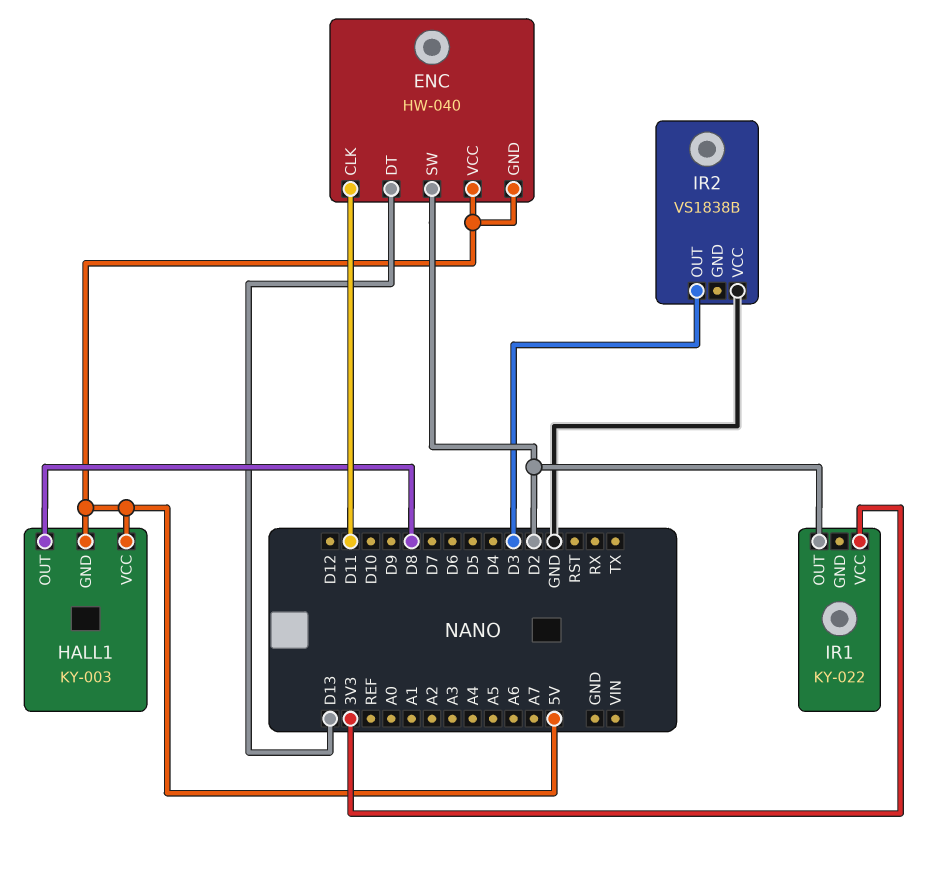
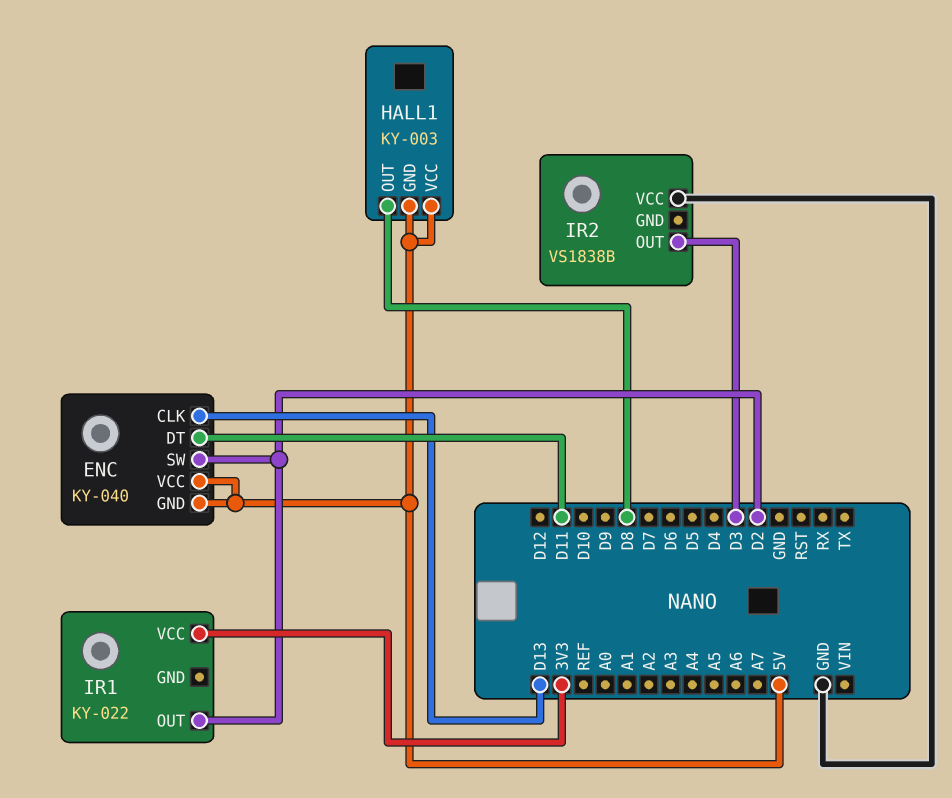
ENC: HW-040 -> KY-040
ENC pin CLK: D11 -> D13
ENC pin DT: D13 -> D11

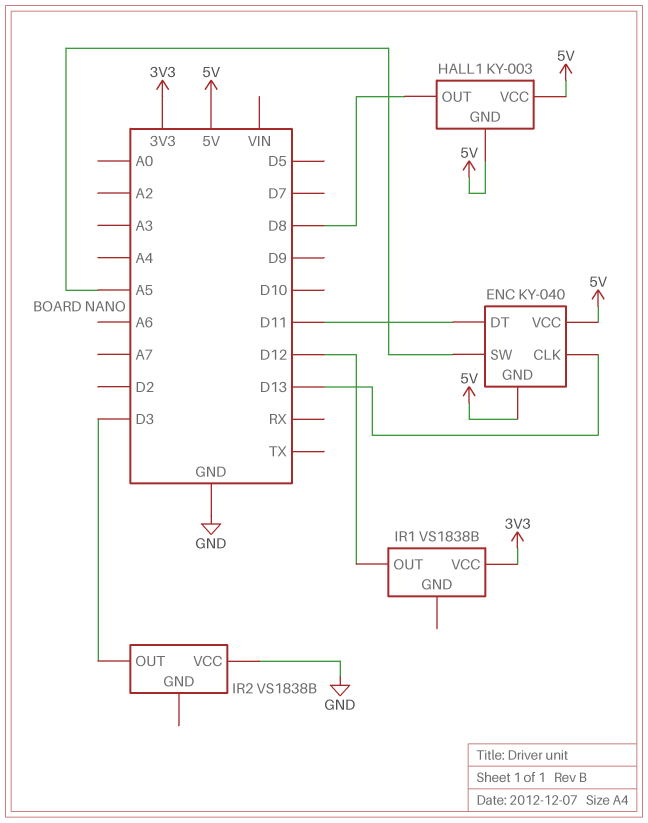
ENC pin SW: D2 -> A5
IR1: KY-022 -> VS1838B
IR1 pin OUT: D2 -> D12

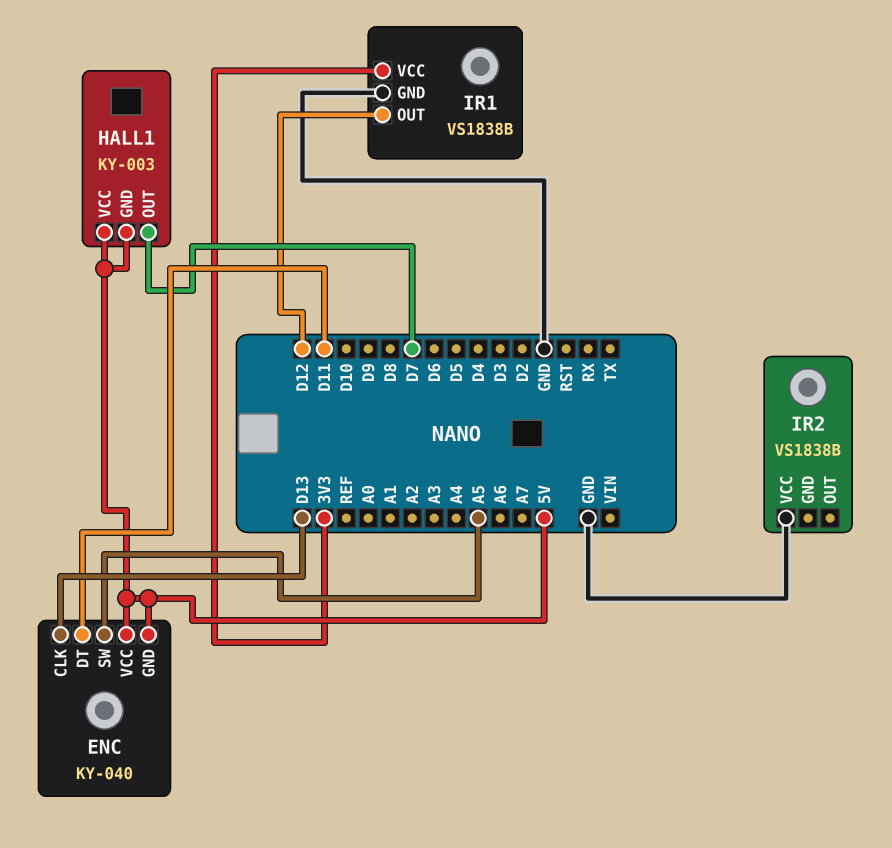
HALL1 pin OUT: D8 -> D7
IR1 pin GND: none -> GND
IR2 pin OUT: D3 -> none

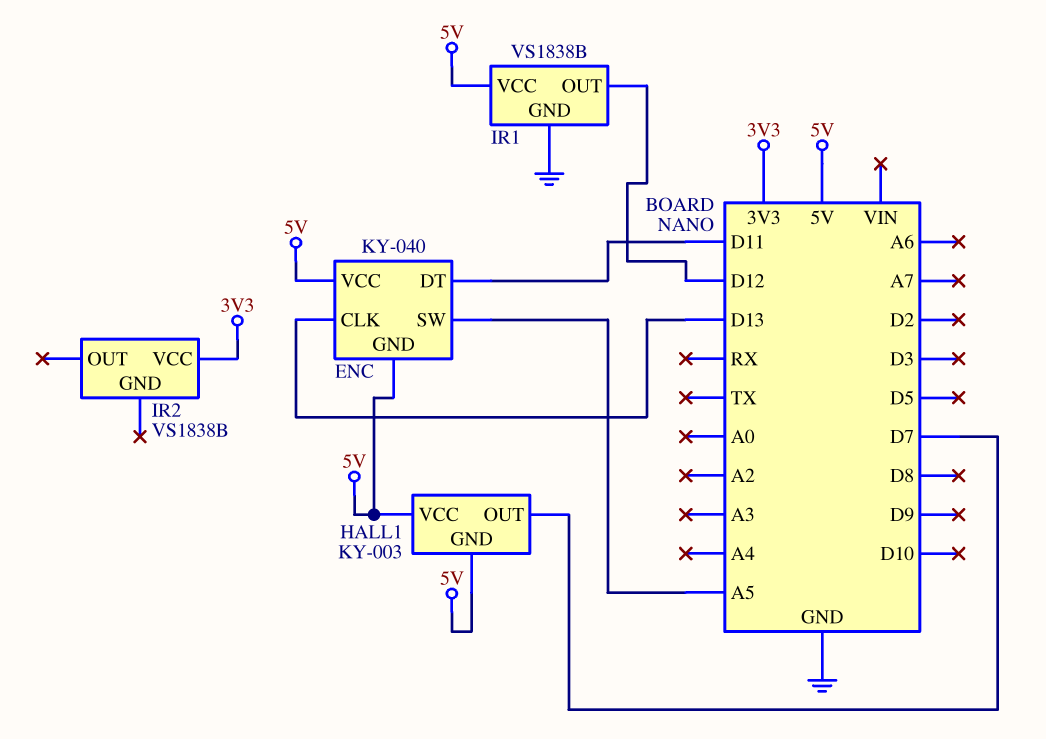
IR1 pin VCC: 3V3 -> 5V
IR2 pin VCC: GND -> 3V3

